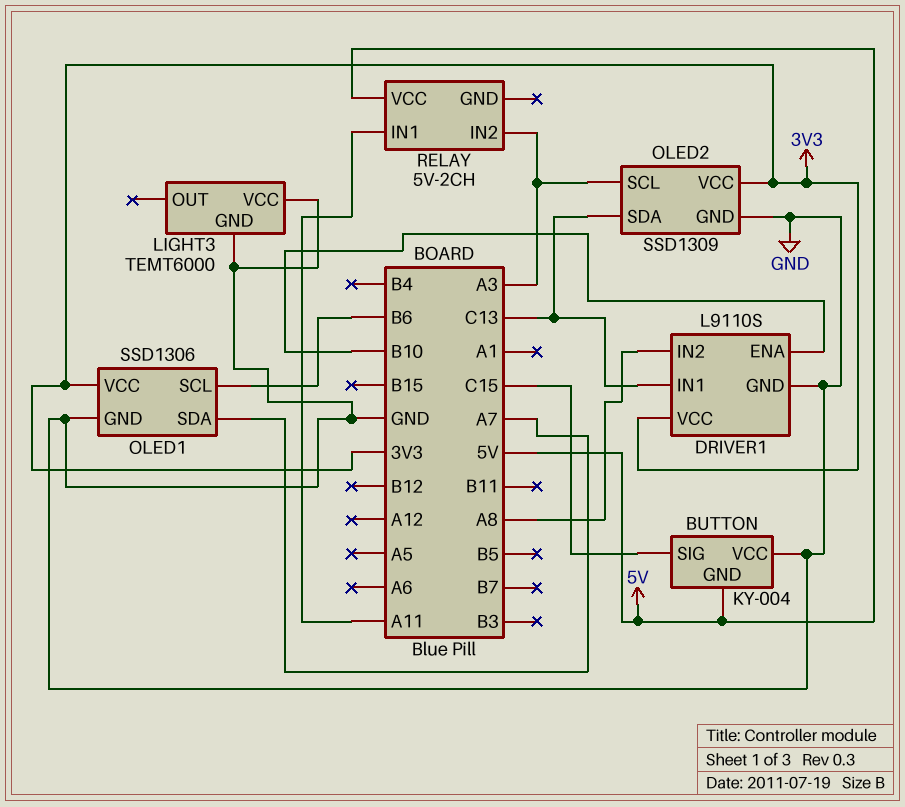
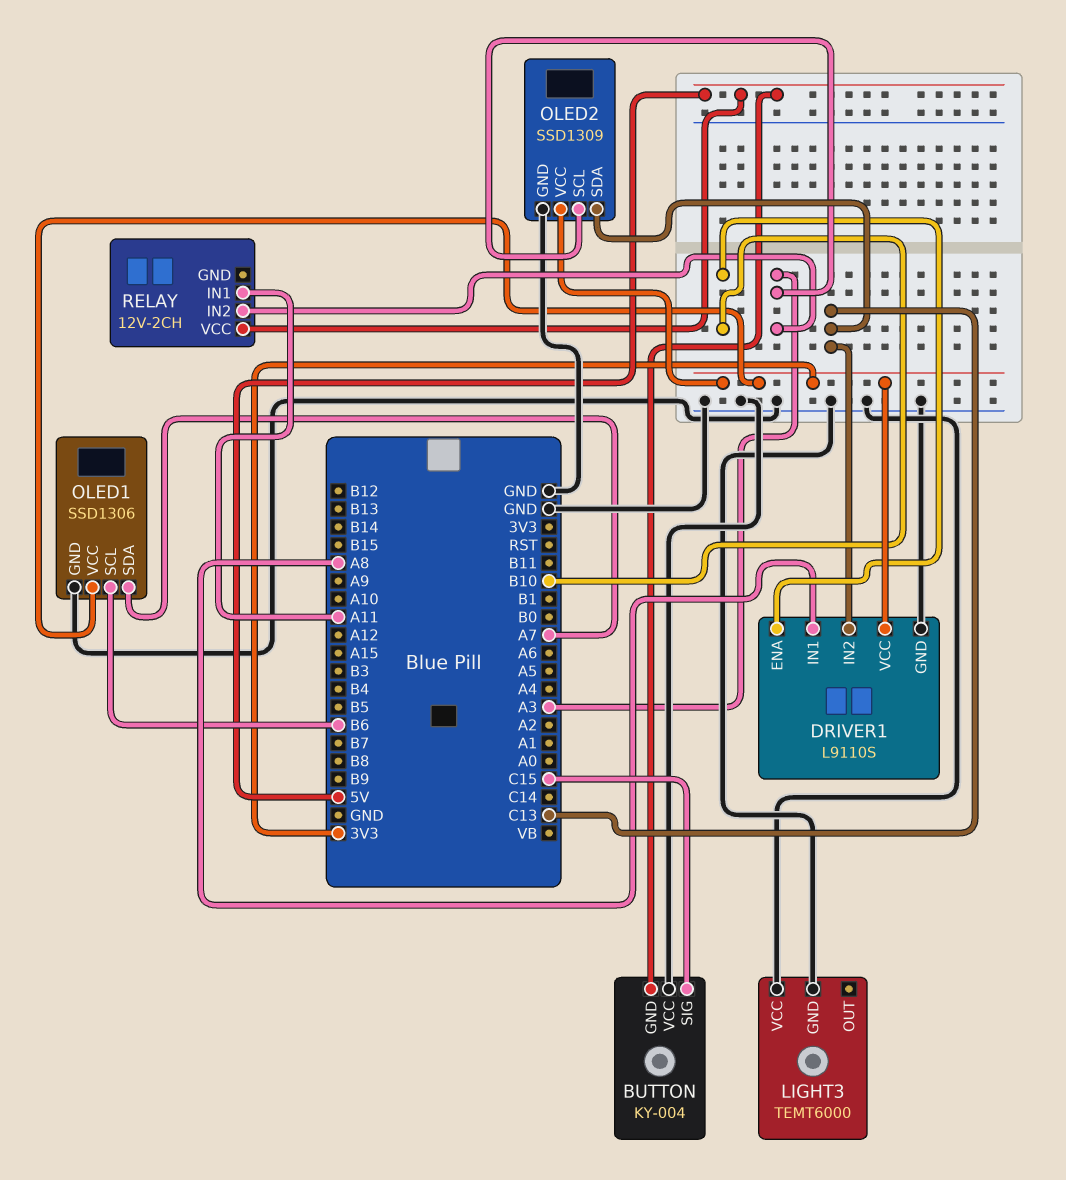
DRIVER1 pin IN1: C13 -> A8
DRIVER1 pin IN2: A8 -> C13
RELAY: 5V-2CH -> 12V-2CH

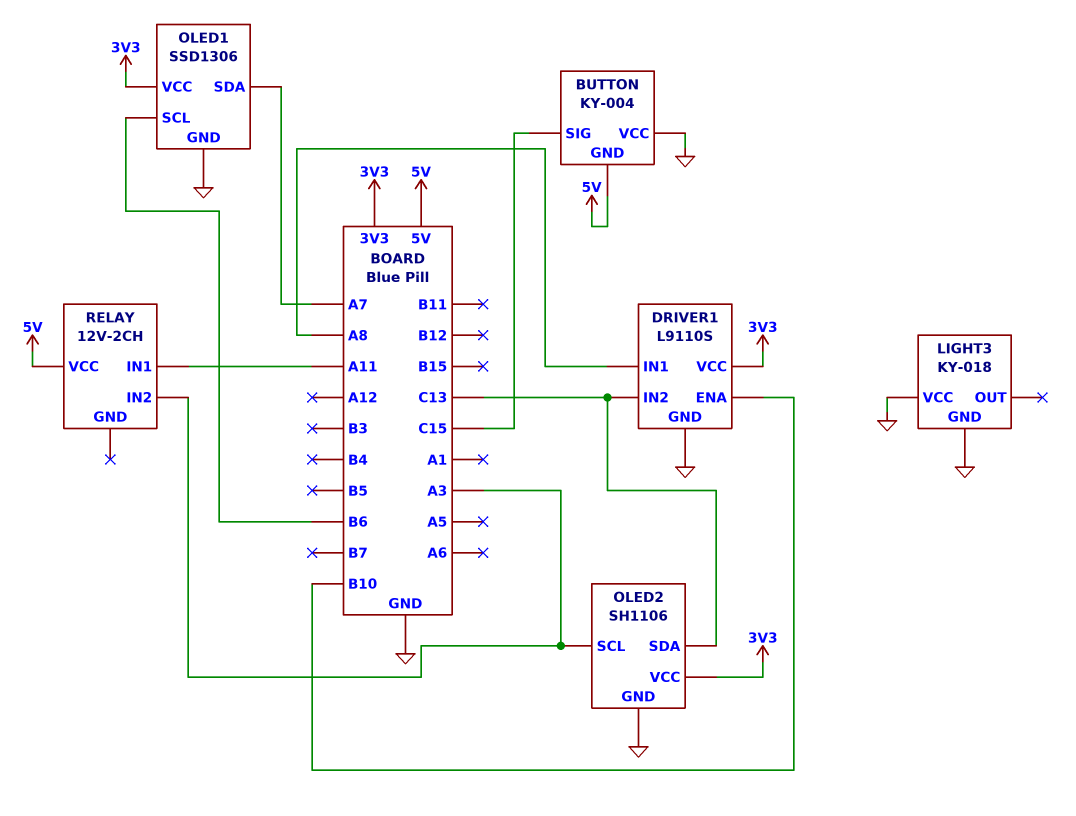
LIGHT3: TEMT6000 -> KY-018
OLED2: SSD1309 -> SH1106

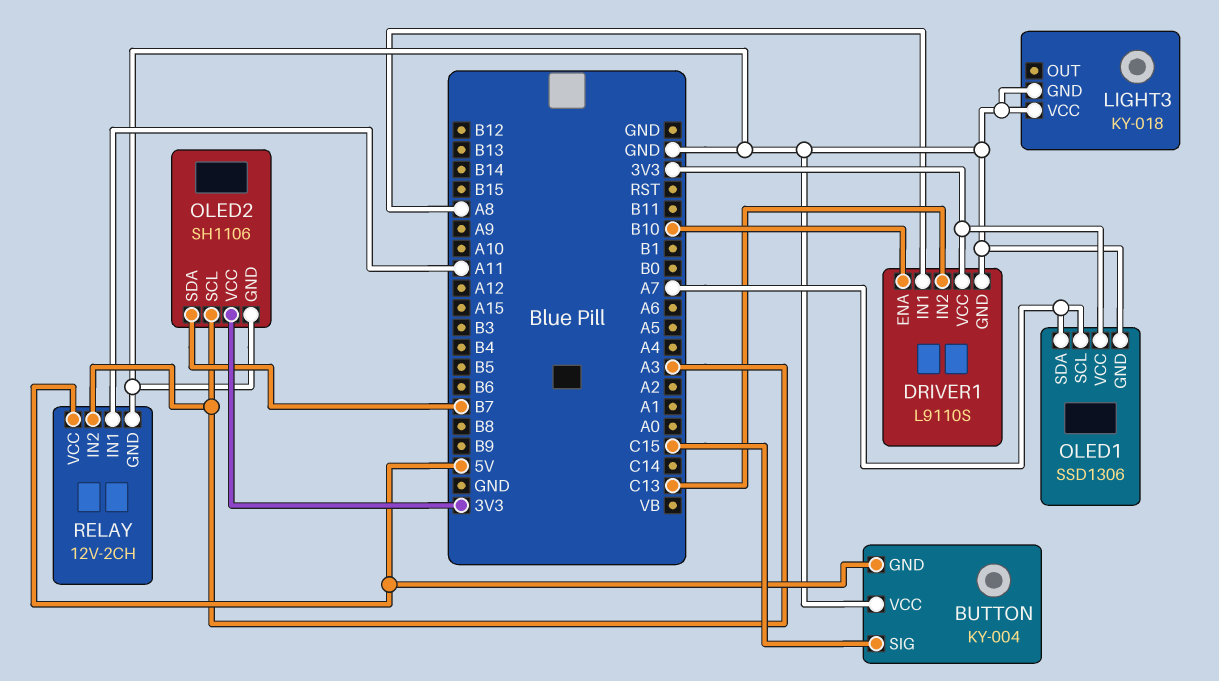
OLED1 pin SCL: B6 -> A7
OLED2 pin SDA: C13 -> B7
RELAY pin GND: none -> GND

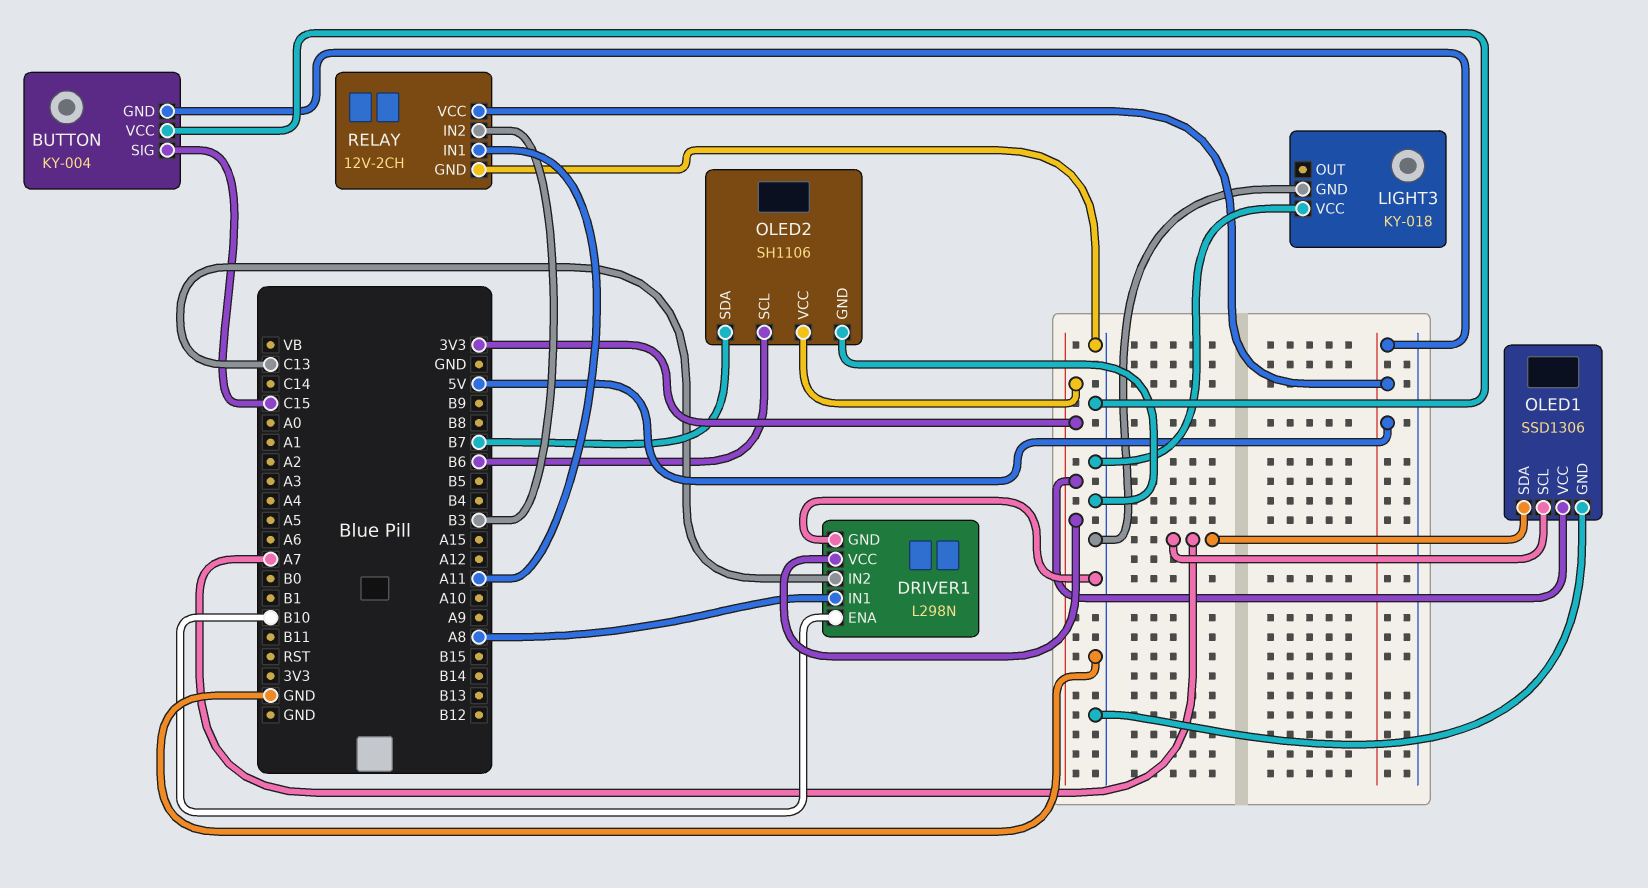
DRIVER1: L9110S -> L298N
OLED2 pin SCL: A3 -> B6
RELAY pin IN2: A3 -> B3

